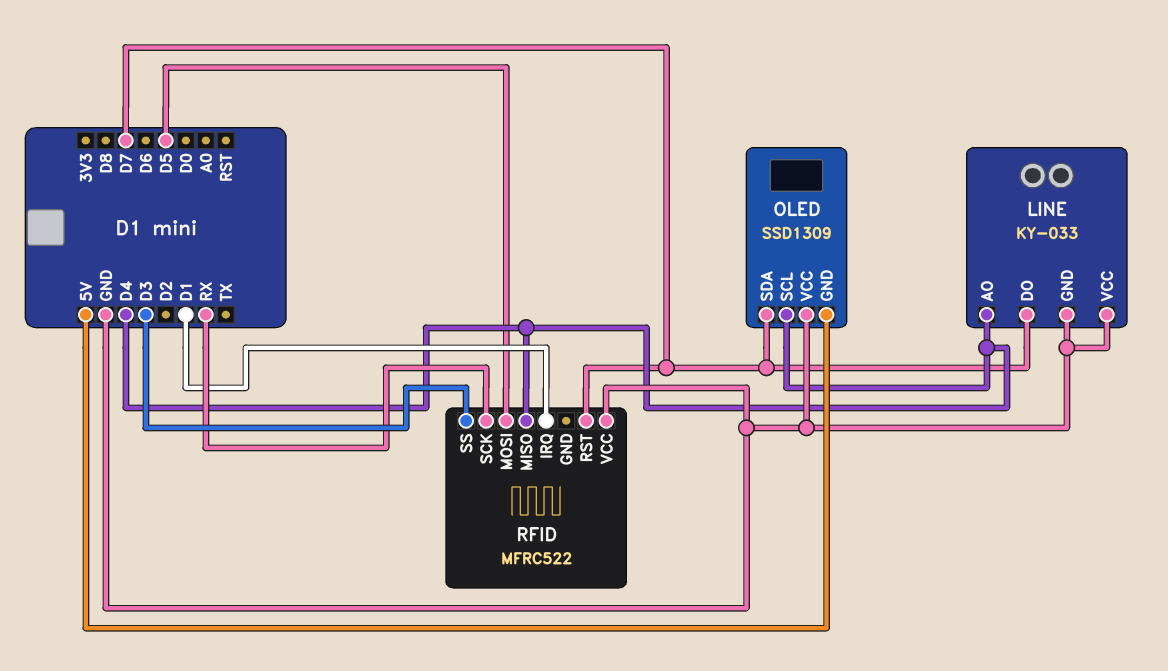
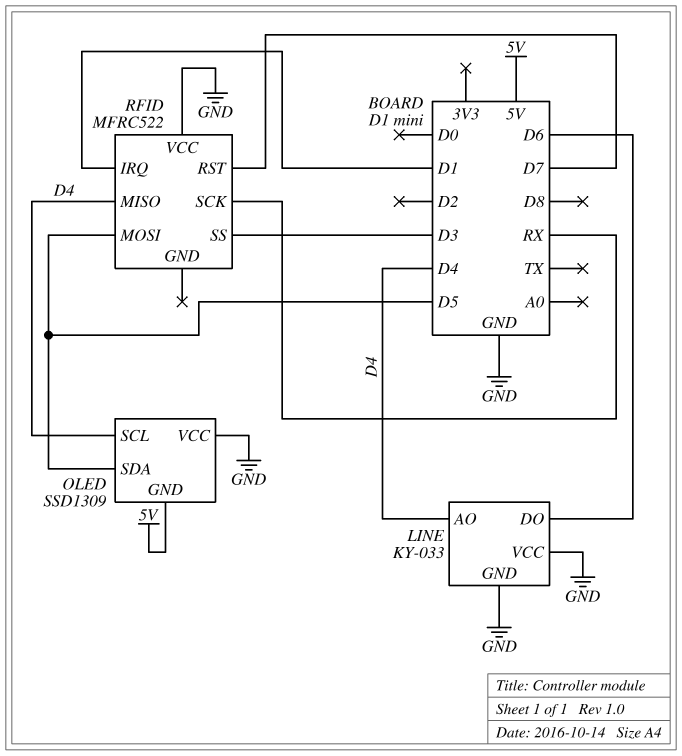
LINE pin DO: D7 -> D6
OLED pin SDA: D7 -> D5

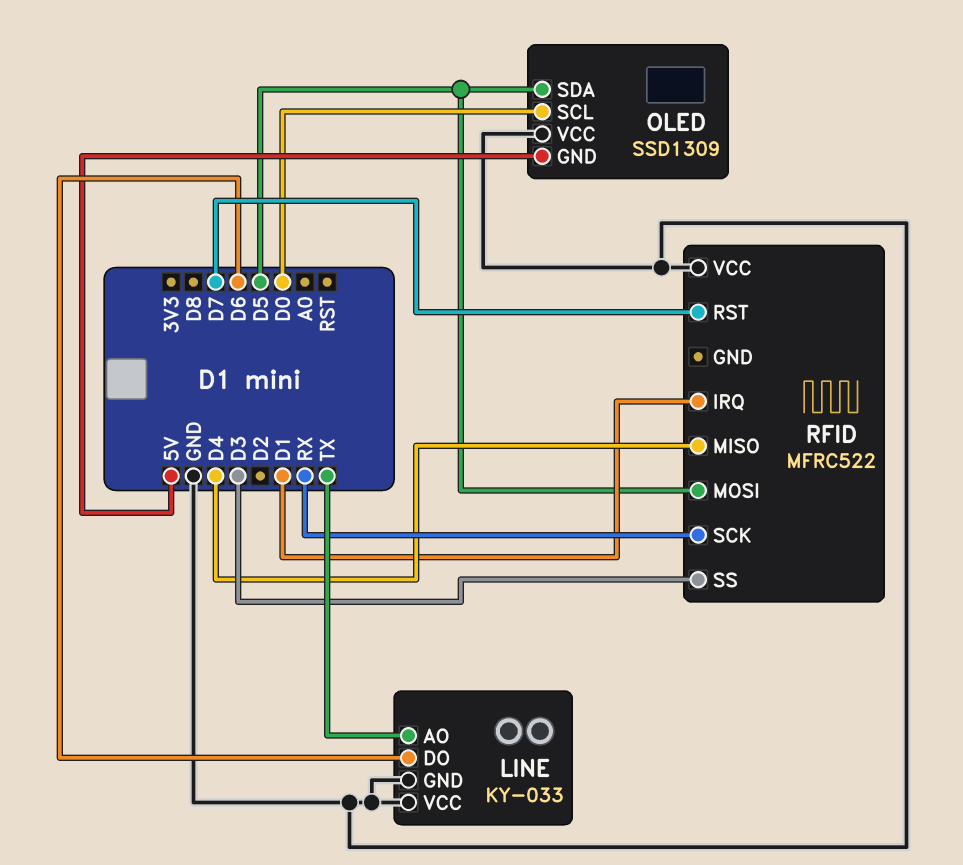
LINE pin AO: D4 -> TX
OLED pin SCL: D4 -> D0

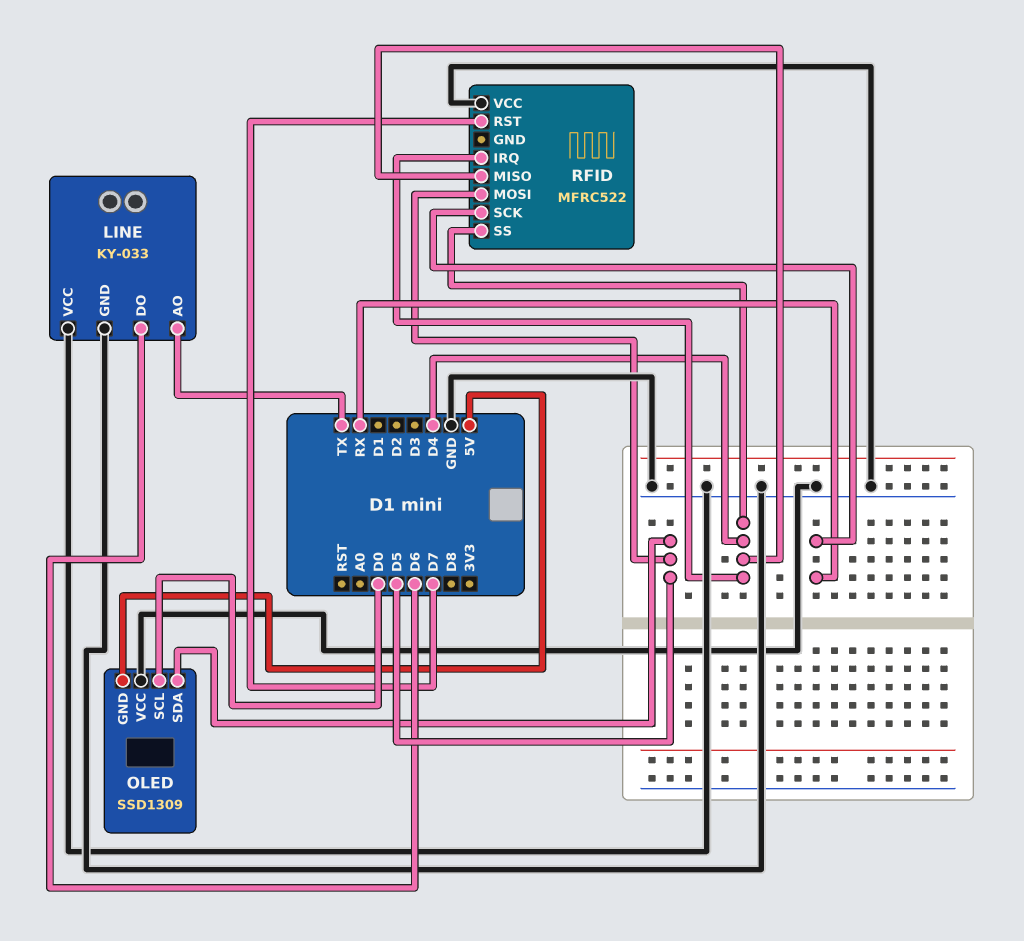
RFID pin IRQ: D1 -> D4
RFID pin SS: D3 -> D4

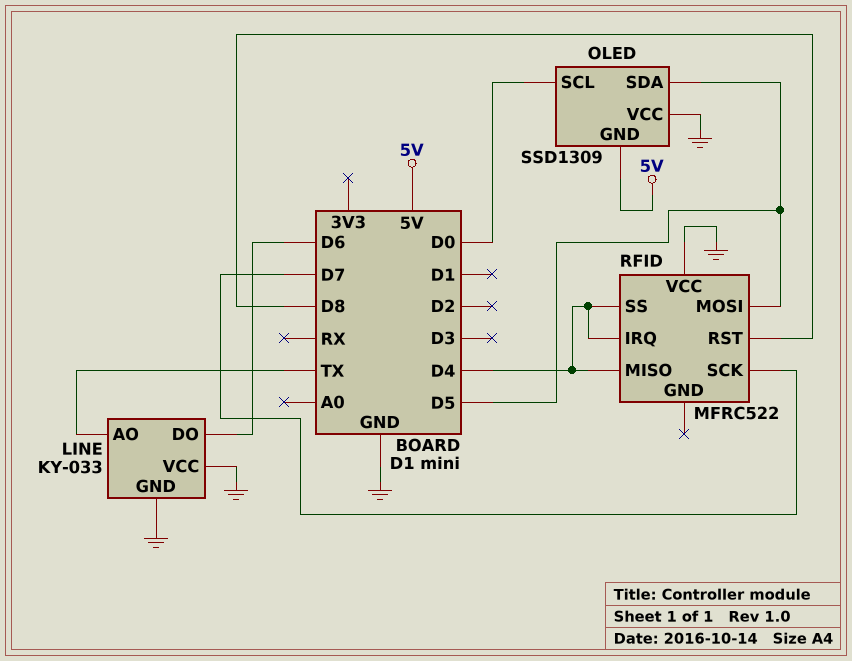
RFID pin RST: D7 -> D8
RFID pin SCK: RX -> D7

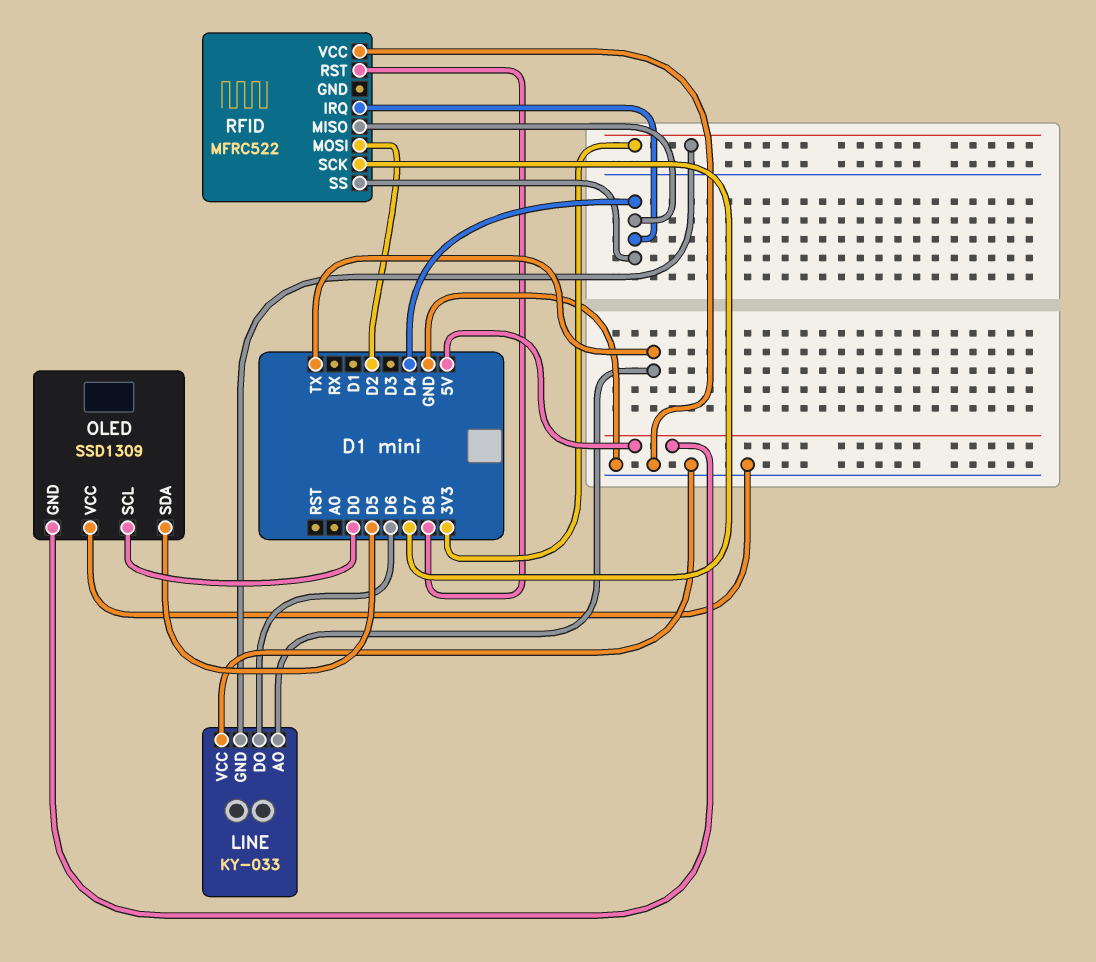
LINE pin GND: GND -> 3V3
RFID pin MOSI: D5 -> D2

